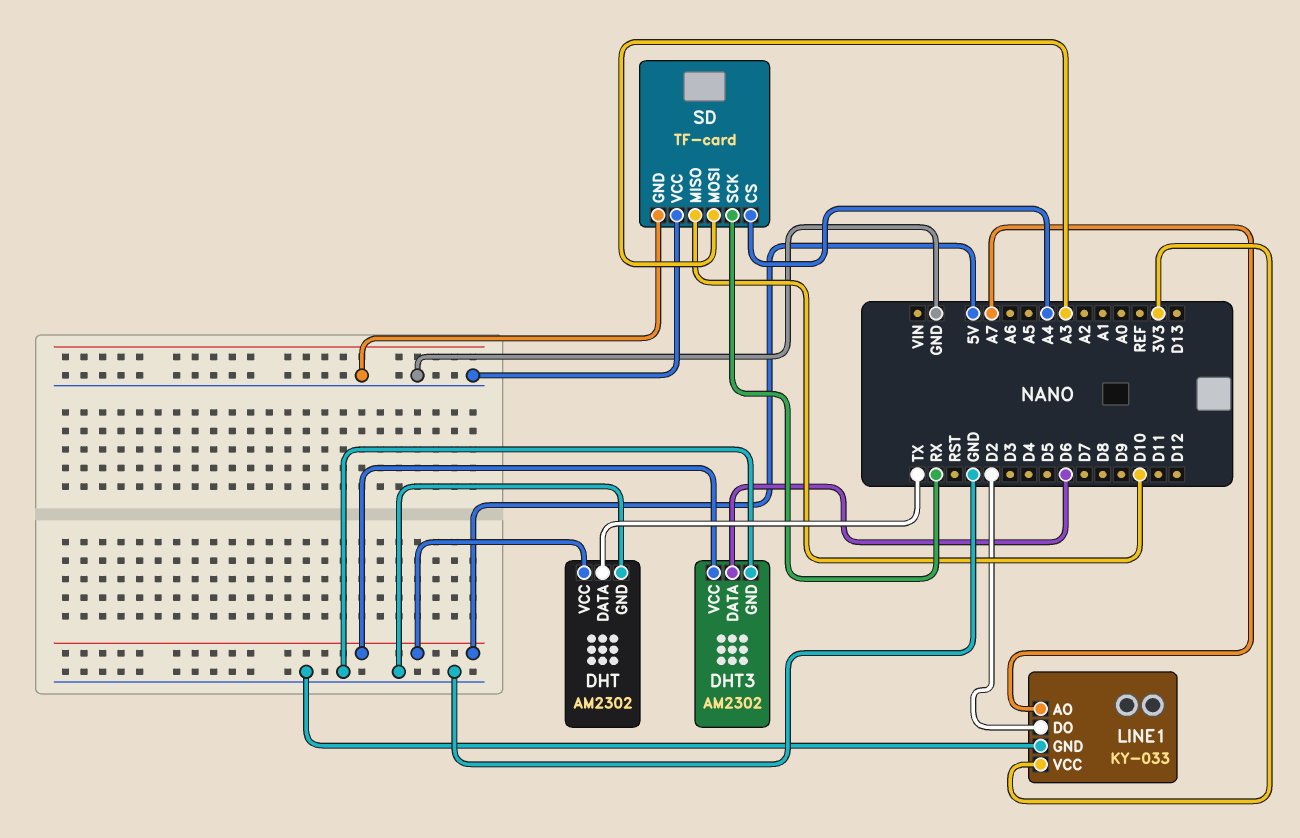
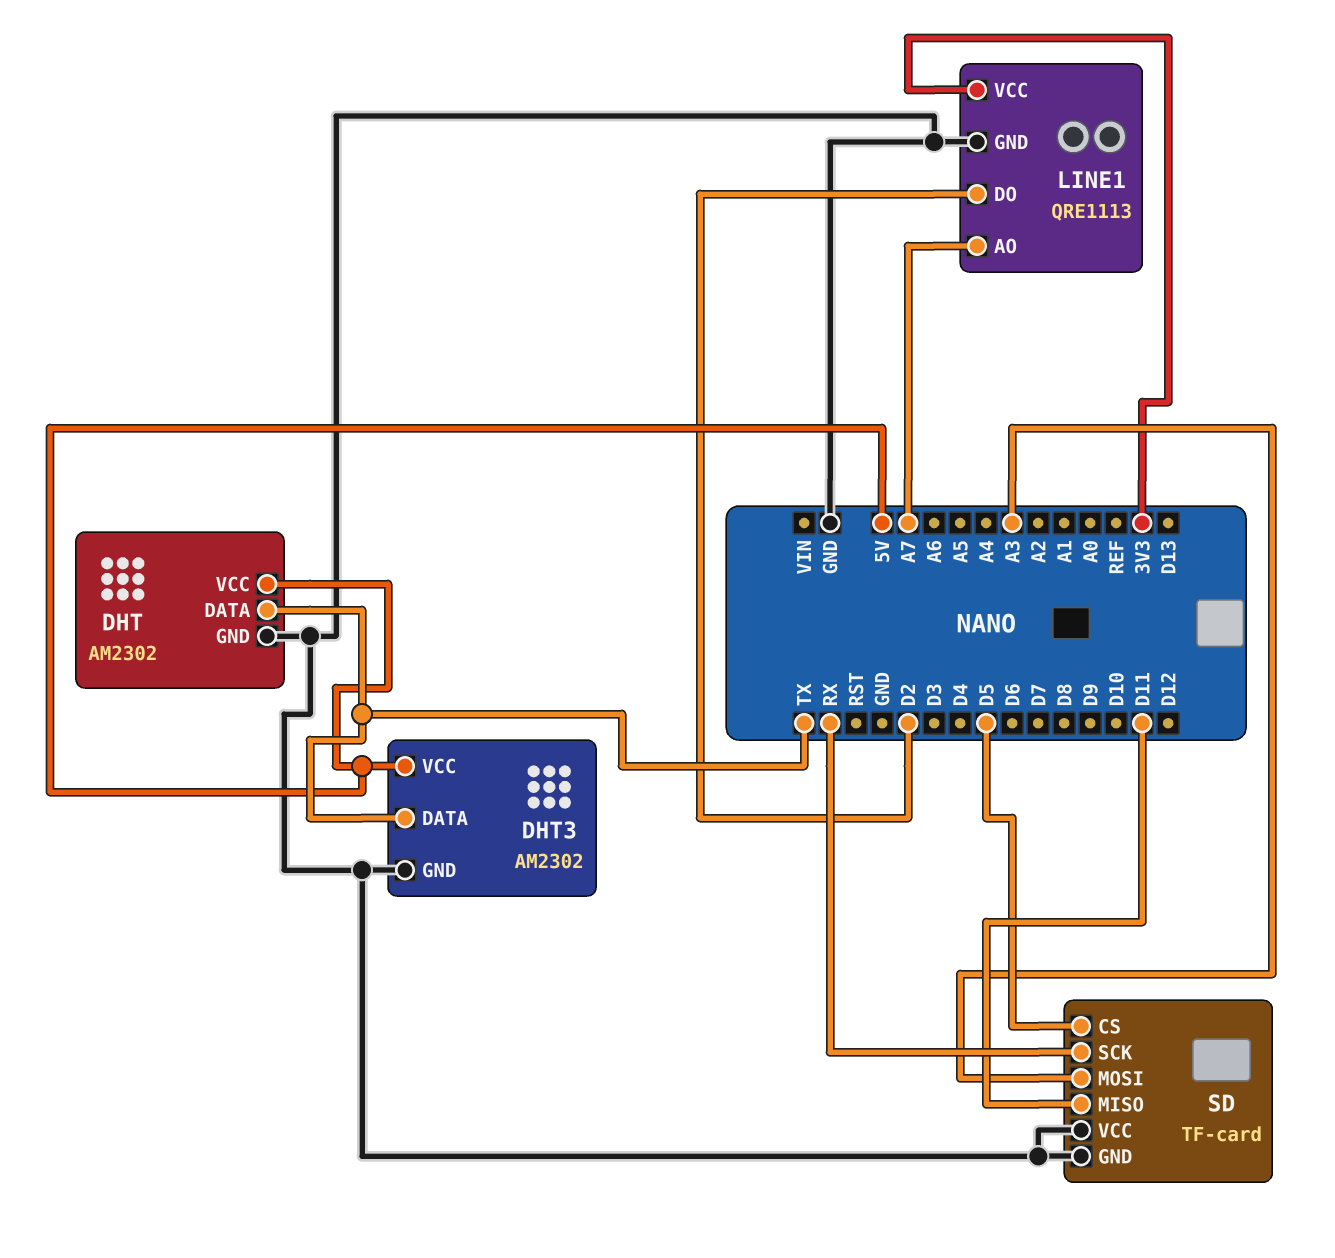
DHT3 pin DATA: D6 -> TX
LINE1: KY-033 -> QRE1113
SD pin CS: A4 -> D5
SD pin MISO: D10 -> D11

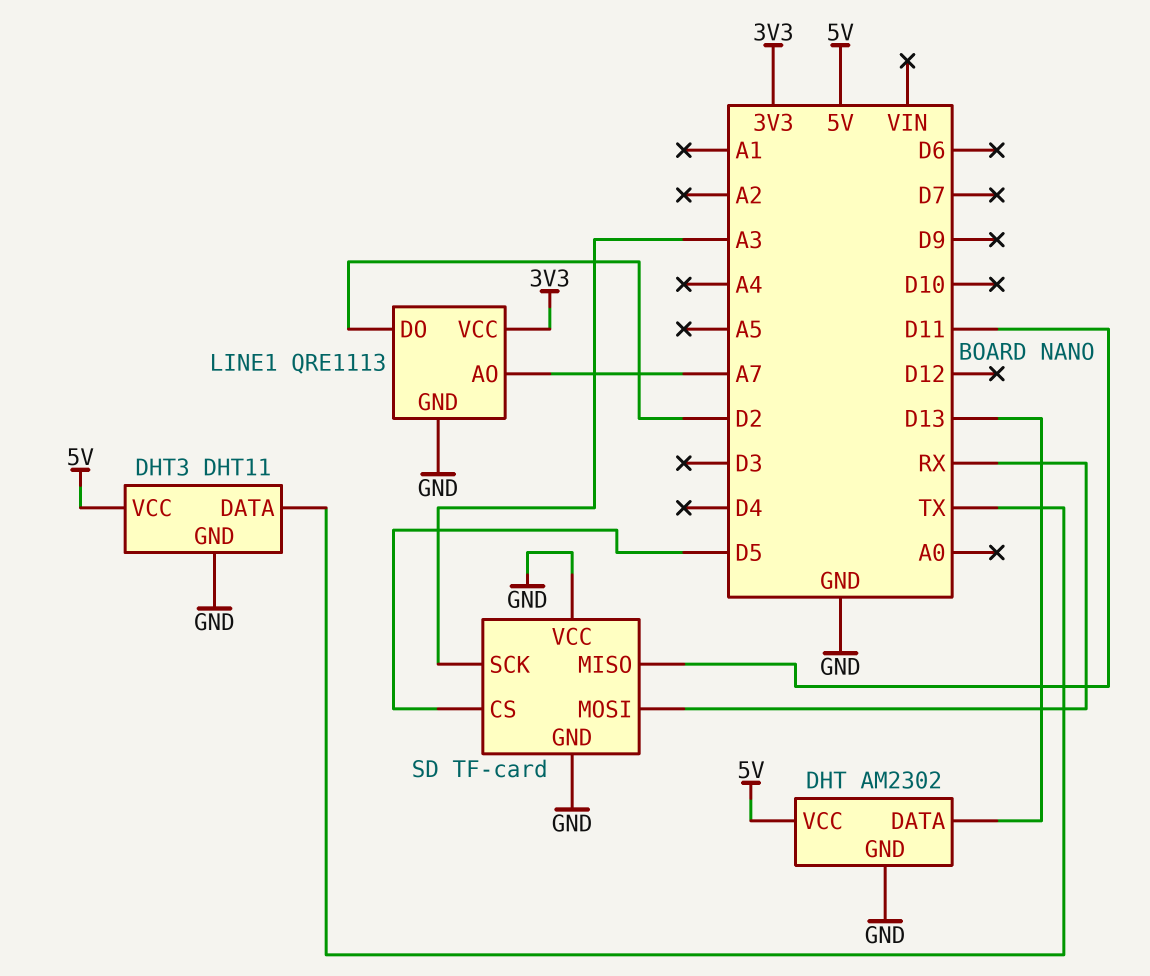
DHT pin DATA: TX -> D13
DHT3: AM2302 -> DHT11
SD pin MOSI: A3 -> RX
SD pin SCK: RX -> A3

